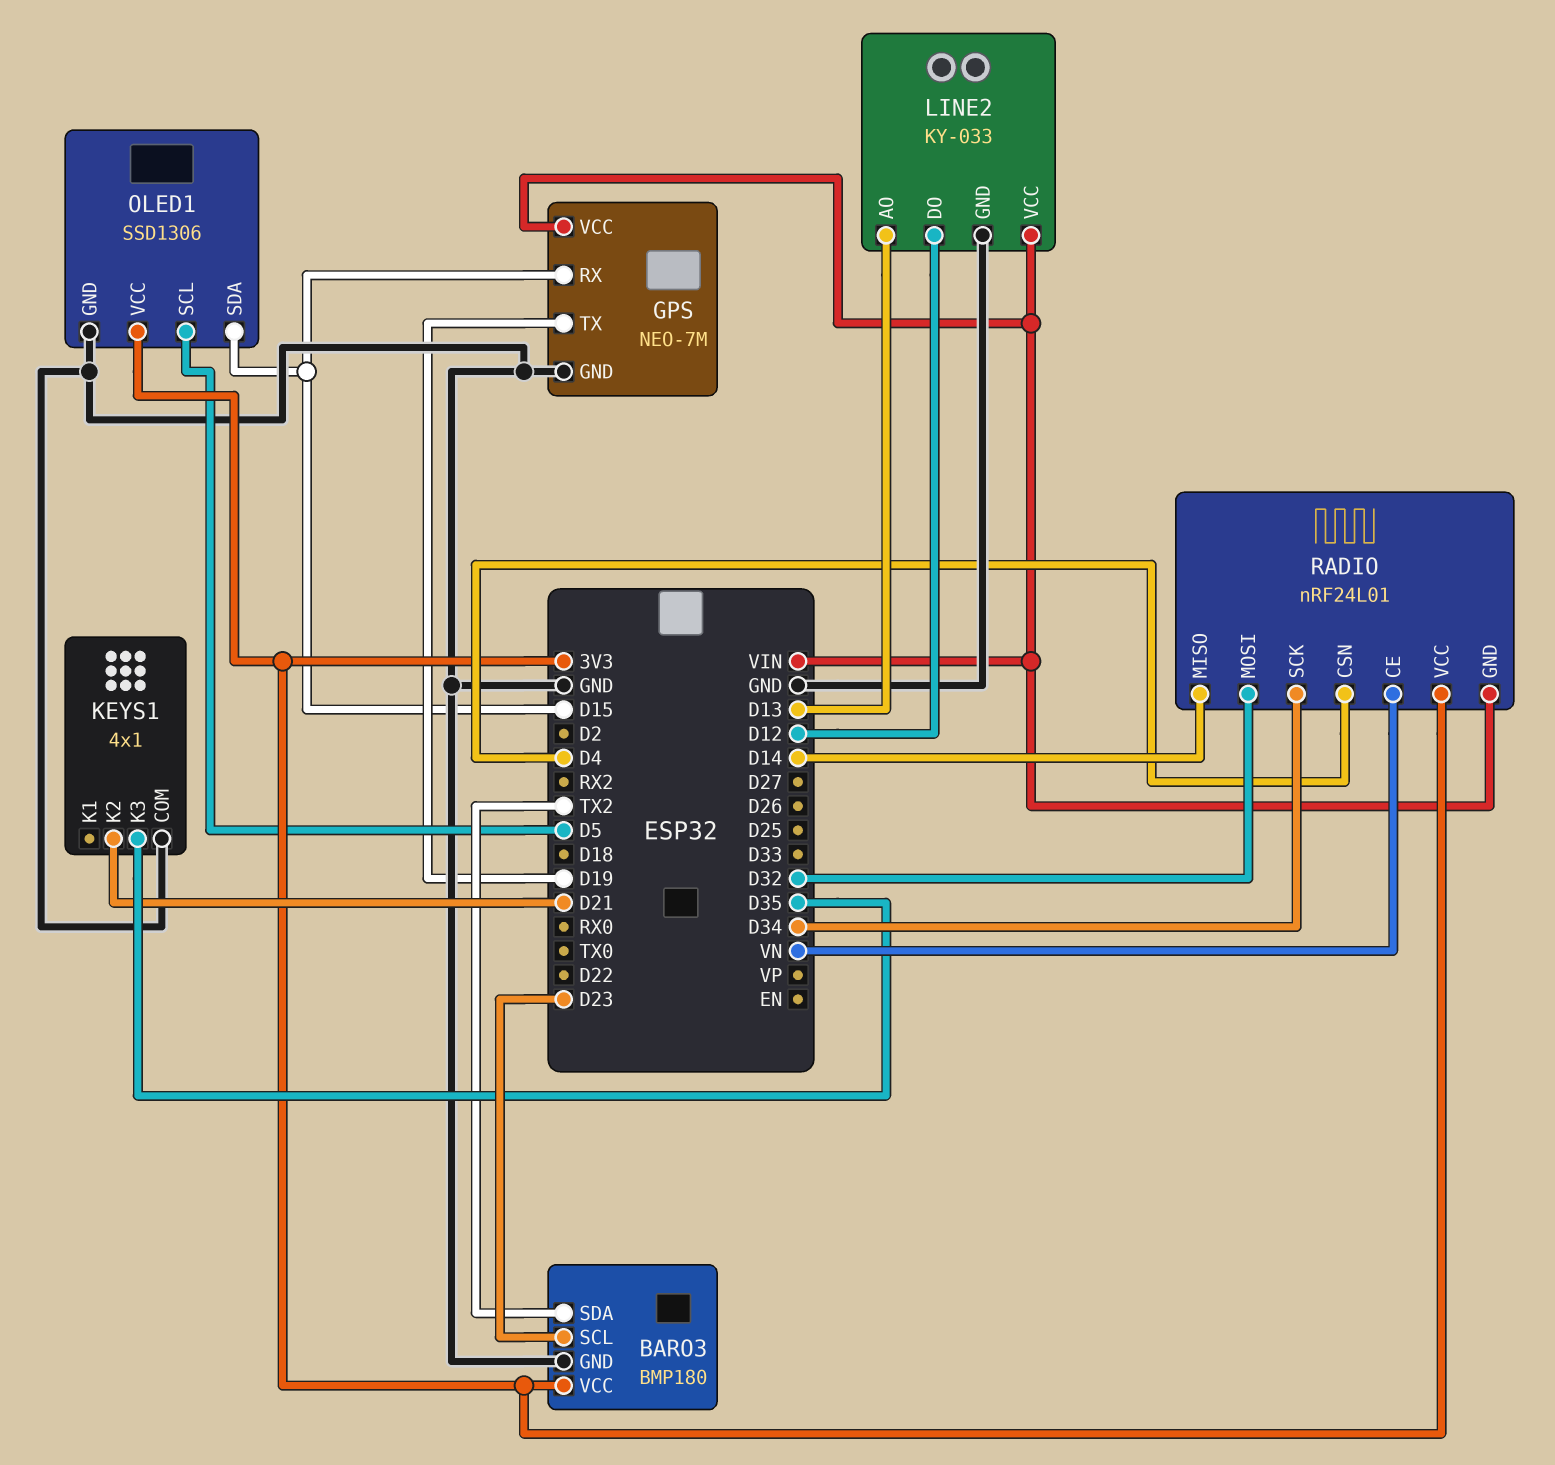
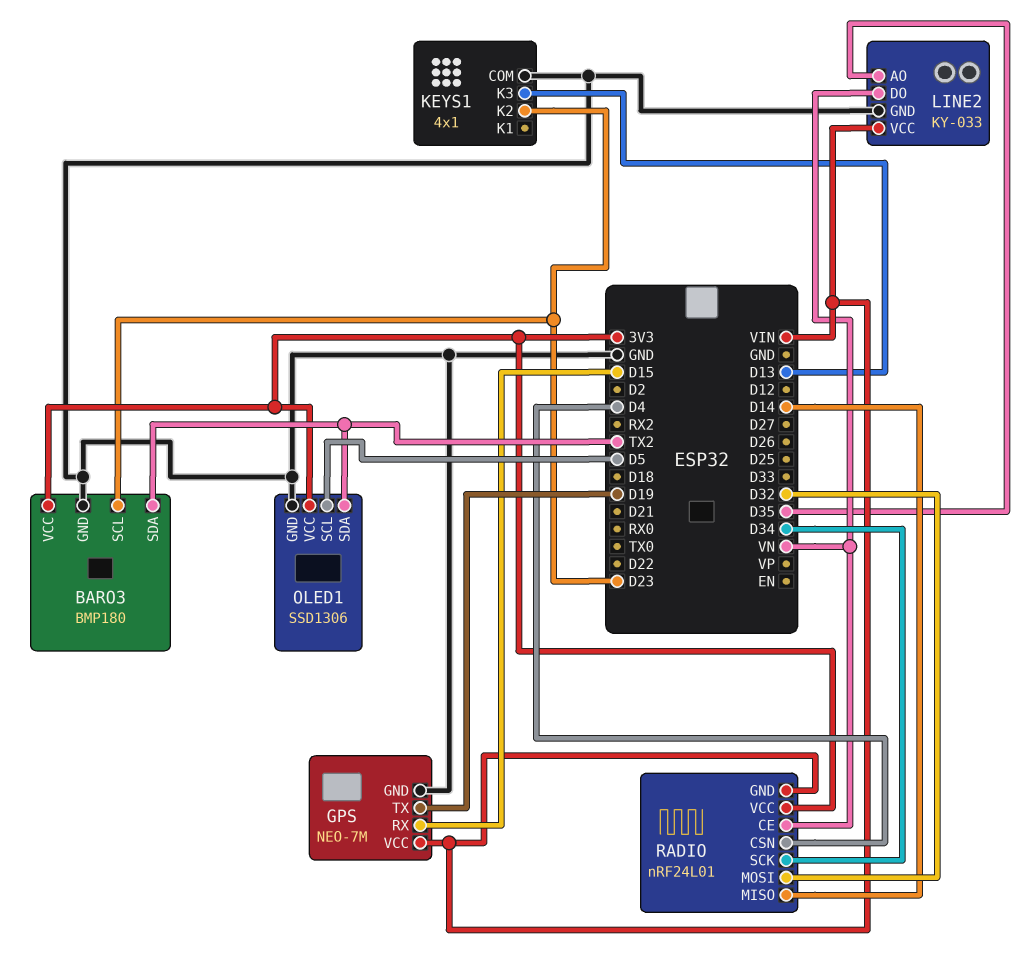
KEYS1 pin K2: D21 -> D23
KEYS1 pin K3: D35 -> D13
LINE2 pin AO: D13 -> D35
LINE2 pin DO: D12 -> VN
OLED1 pin SDA: D15 -> TX2

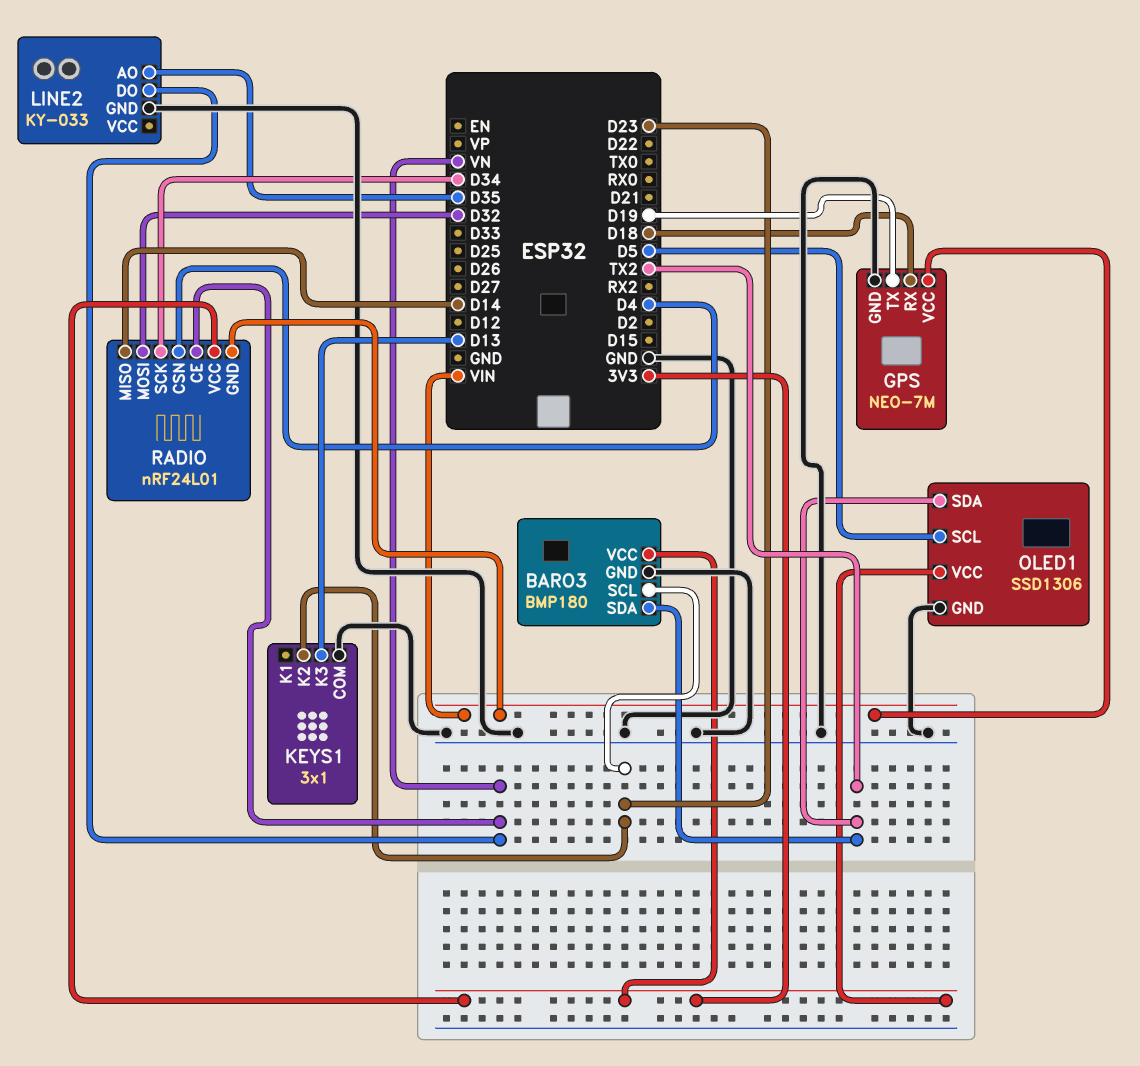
GPS pin RX: D15 -> D18
KEYS1: 4x1 -> 3x1
LINE2 pin VCC: VIN -> none

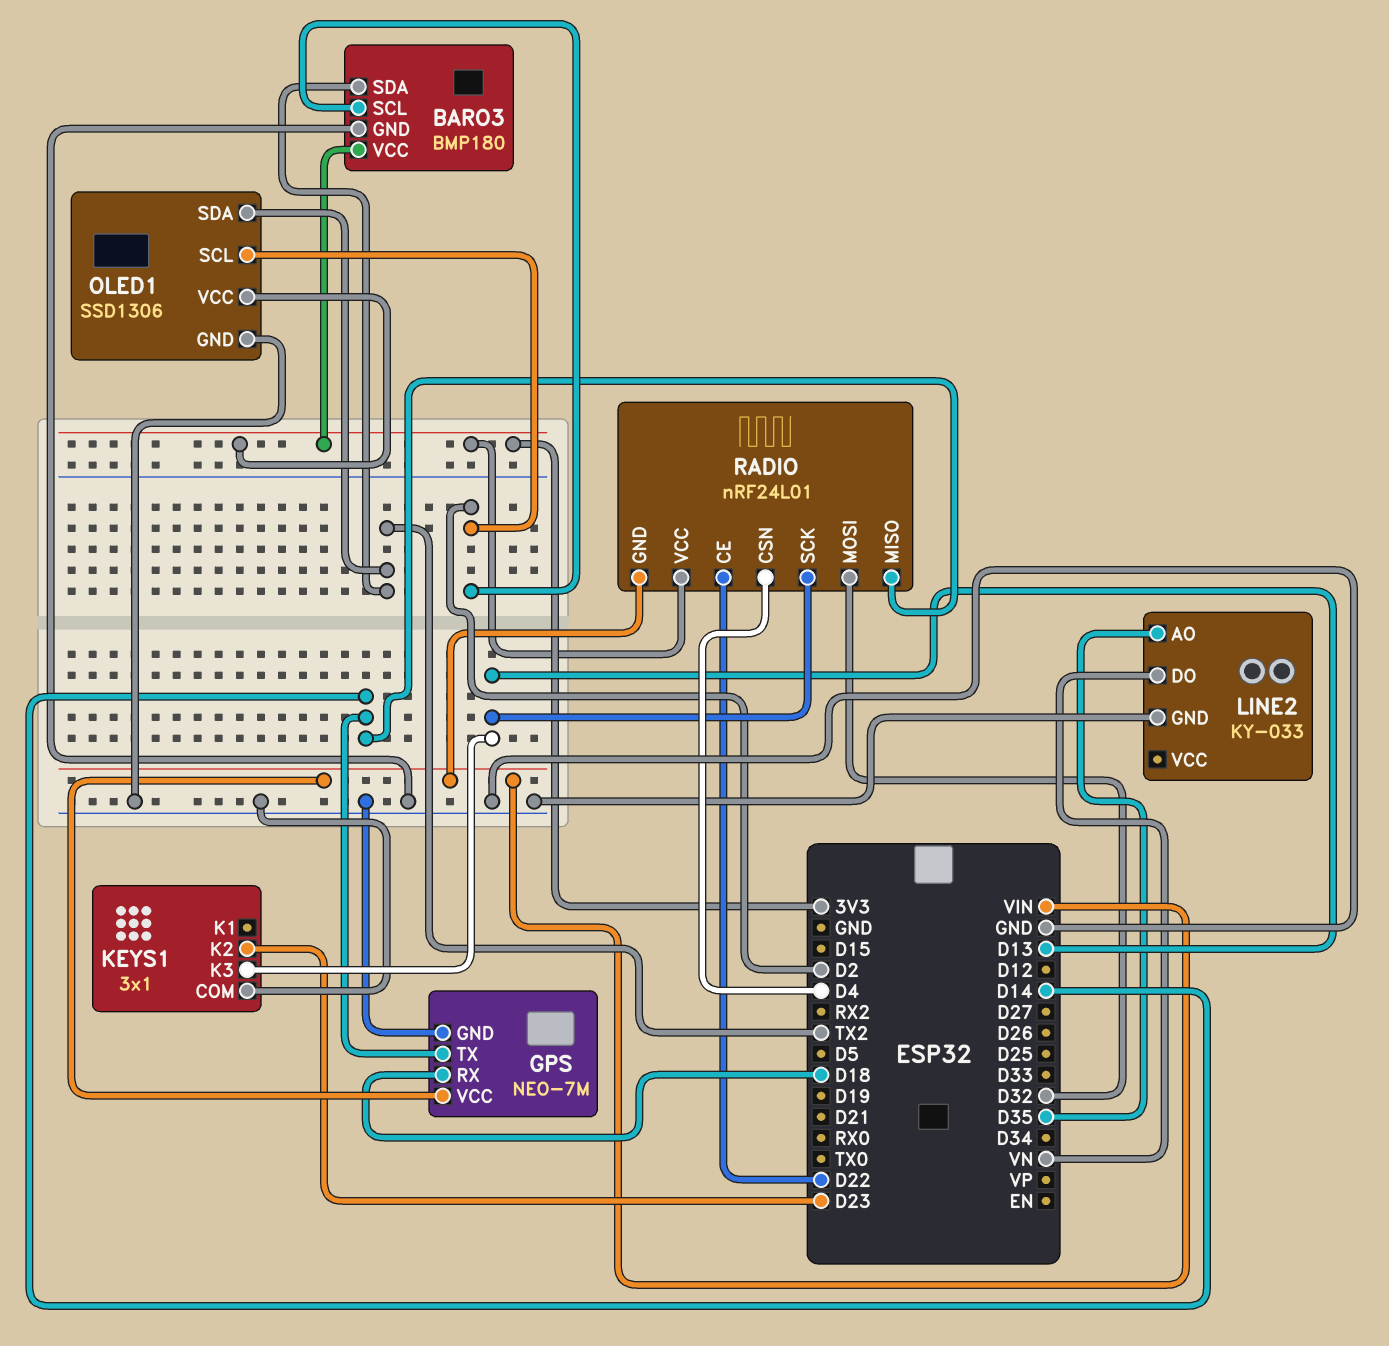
BARO3 pin SCL: D23 -> D2
GPS pin TX: D19 -> D14
OLED1 pin SCL: D5 -> D2
RADIO pin CE: VN -> D22
RADIO pin SCK: D34 -> D13

